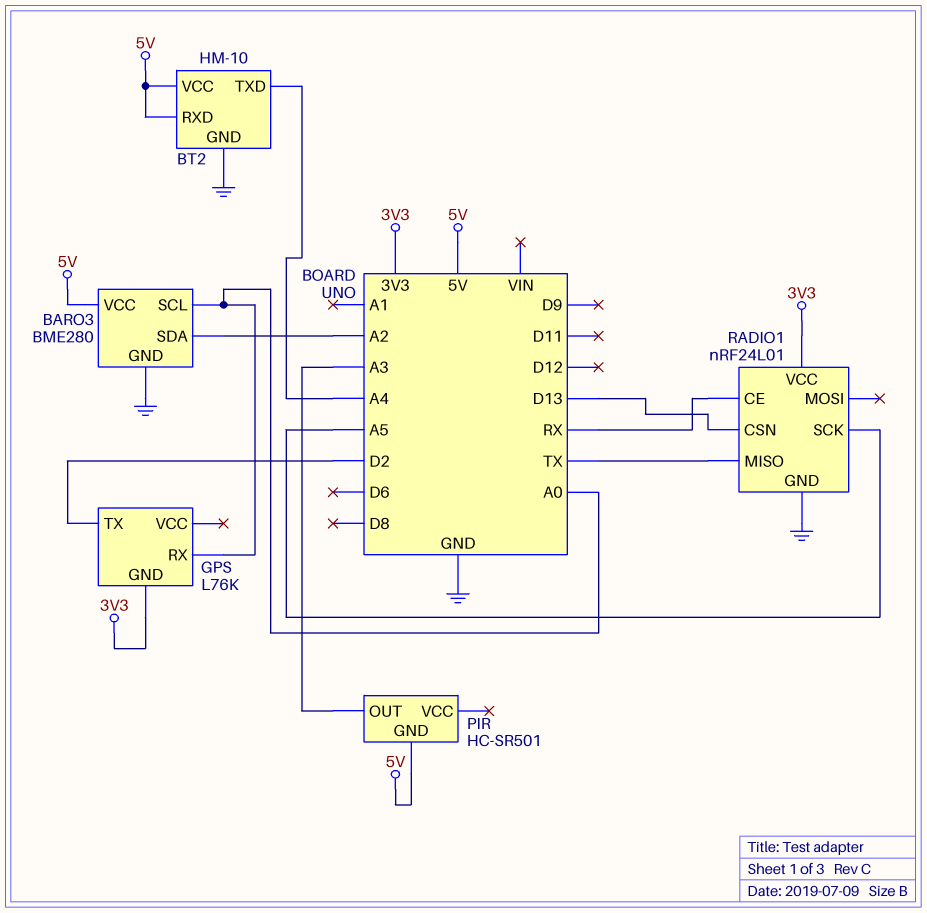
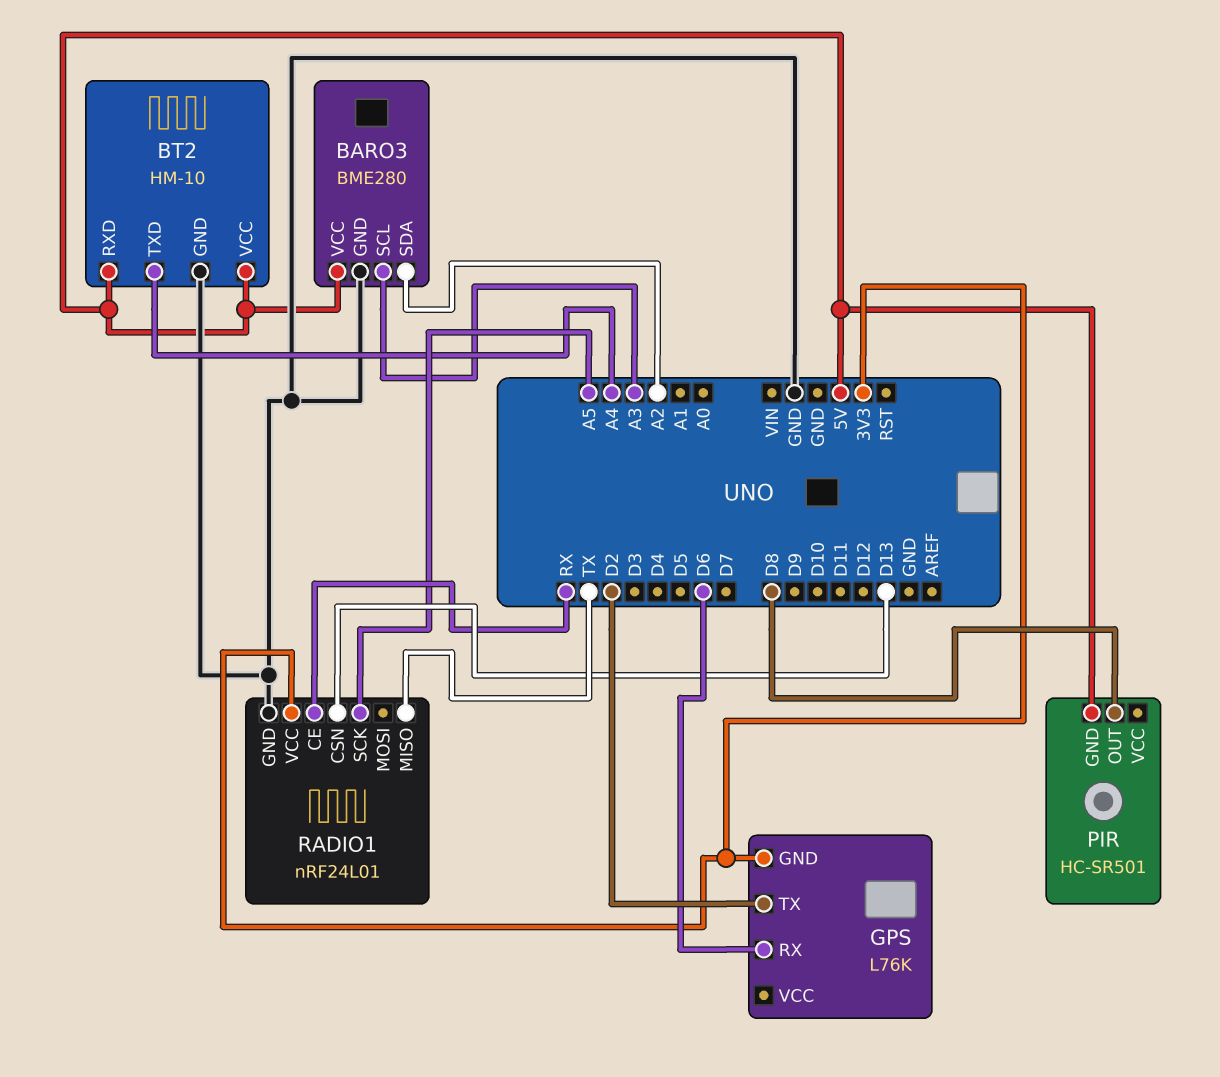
BARO3 pin SCL: A0 -> A3
GPS pin RX: A0 -> D6
PIR pin OUT: A3 -> D8

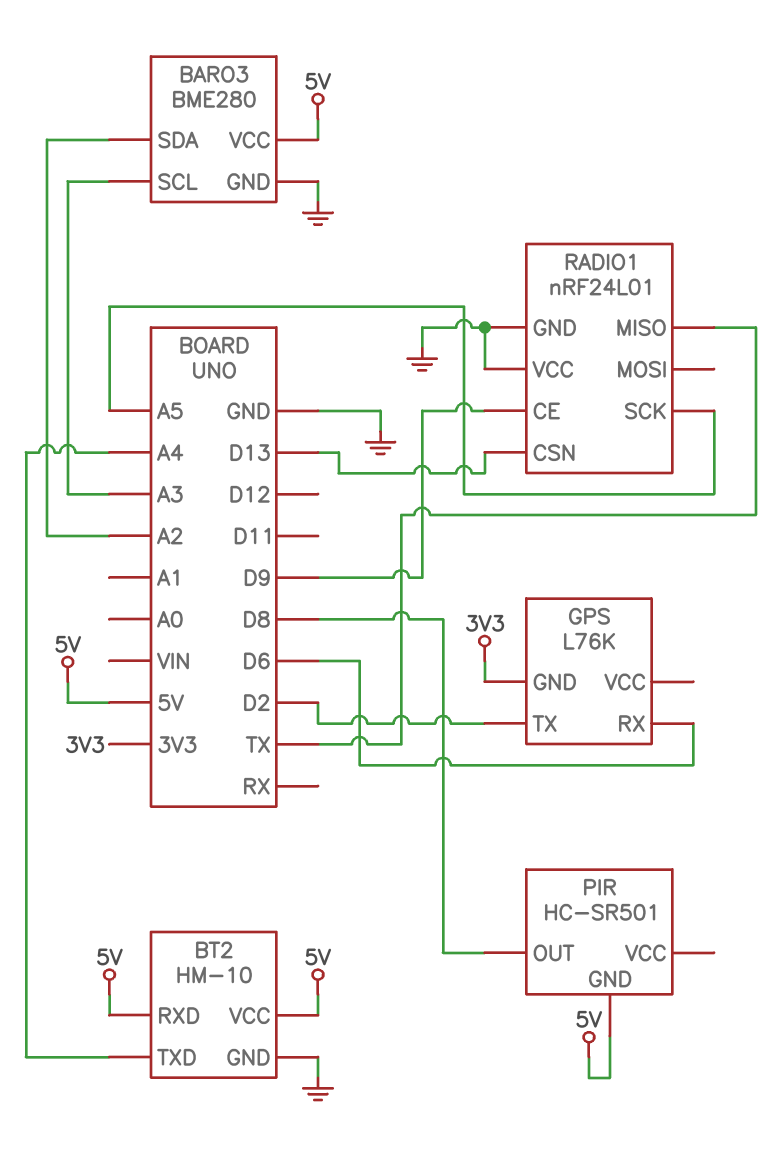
RADIO1 pin CE: RX -> D9
RADIO1 pin VCC: 3V3 -> GND

